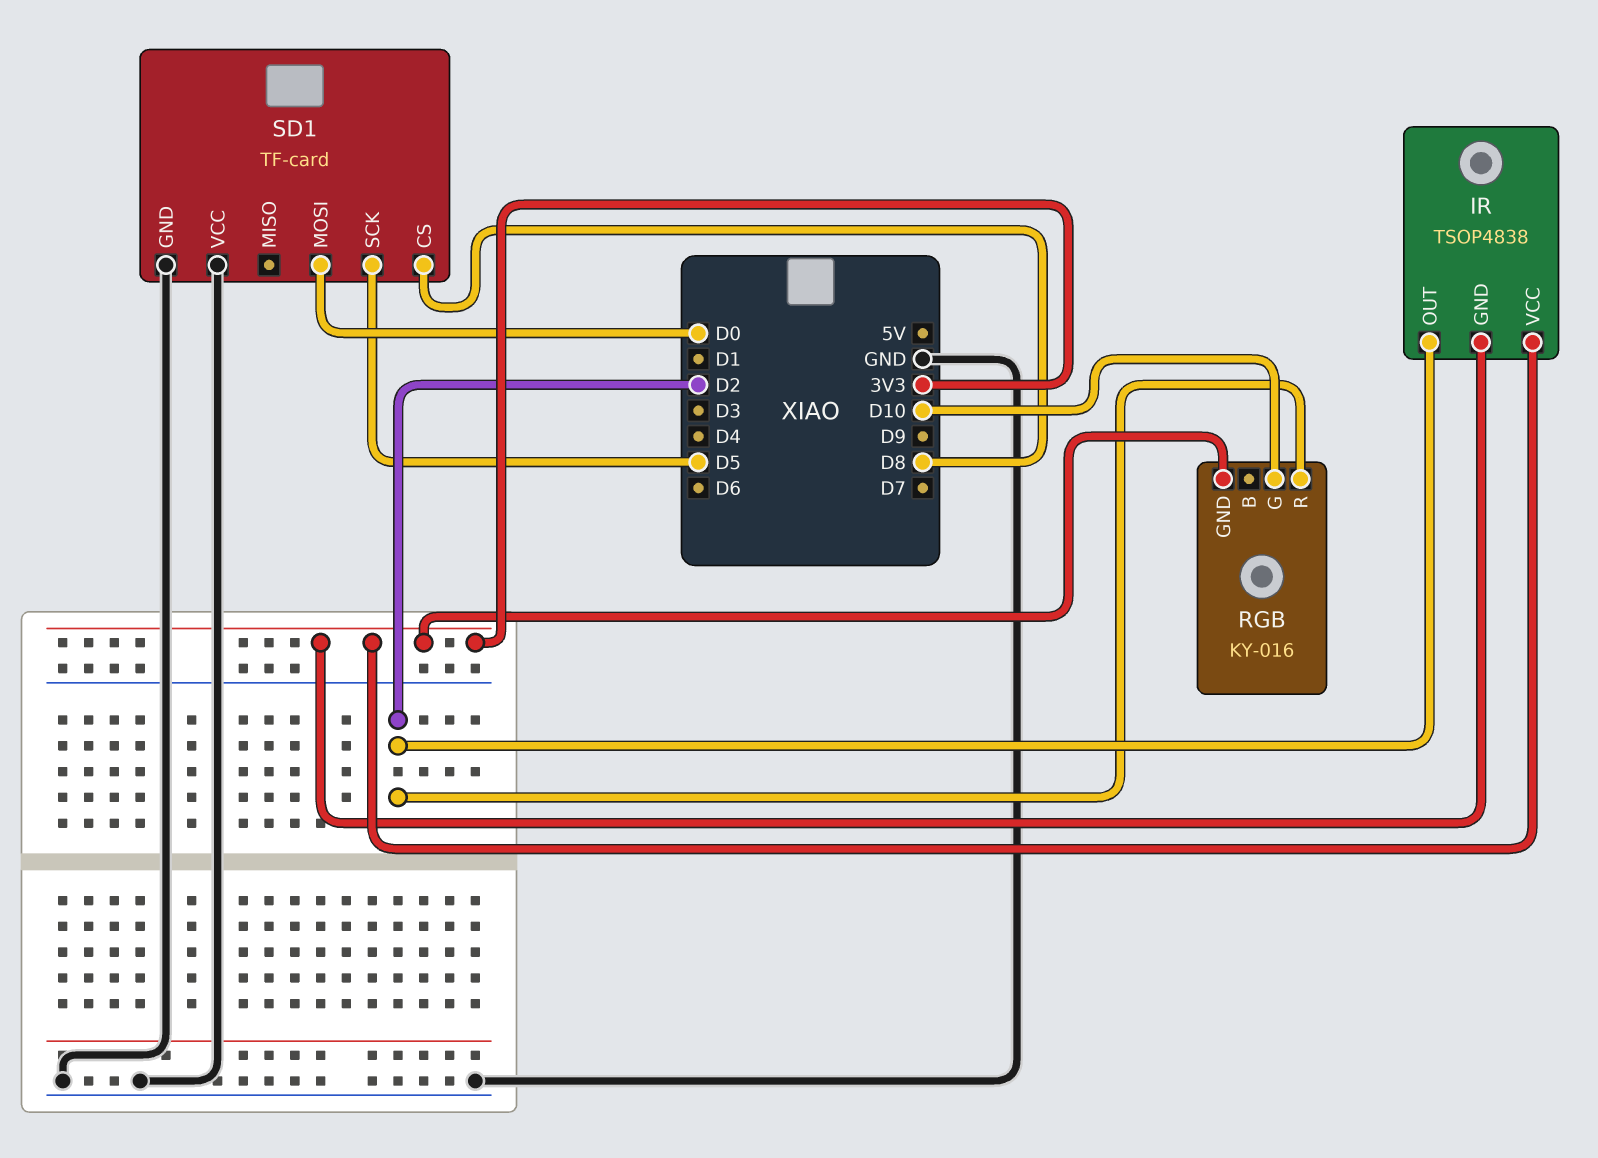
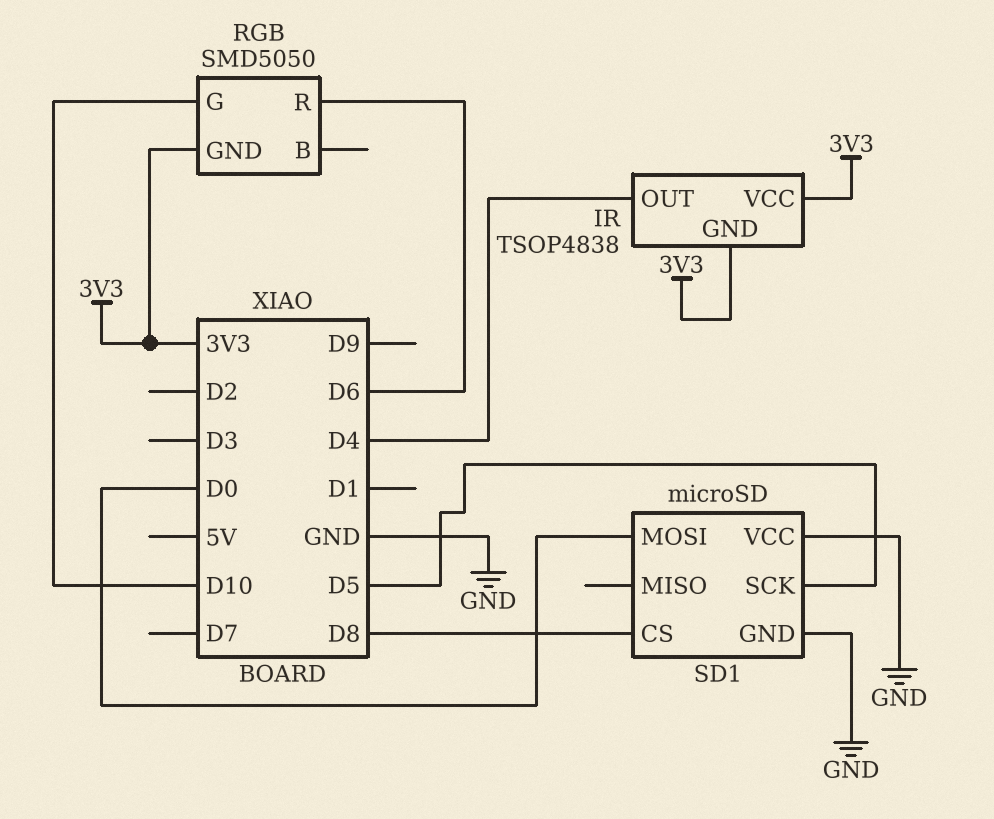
IR pin OUT: D2 -> D4
RGB: KY-016 -> SMD5050
RGB pin R: D2 -> D6
SD1: TF-card -> microSD

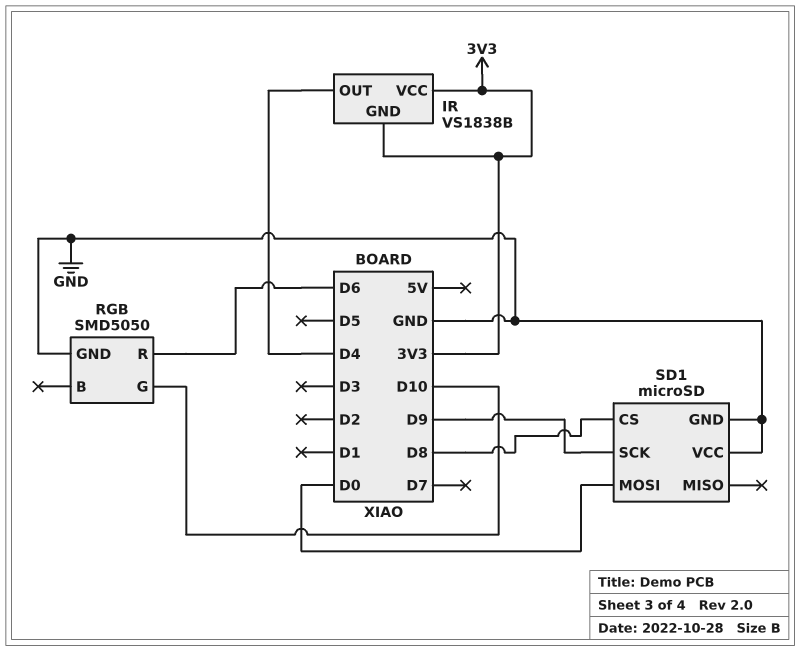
IR: TSOP4838 -> VS1838B
RGB pin GND: 3V3 -> GND
SD1 pin SCK: D5 -> D9

